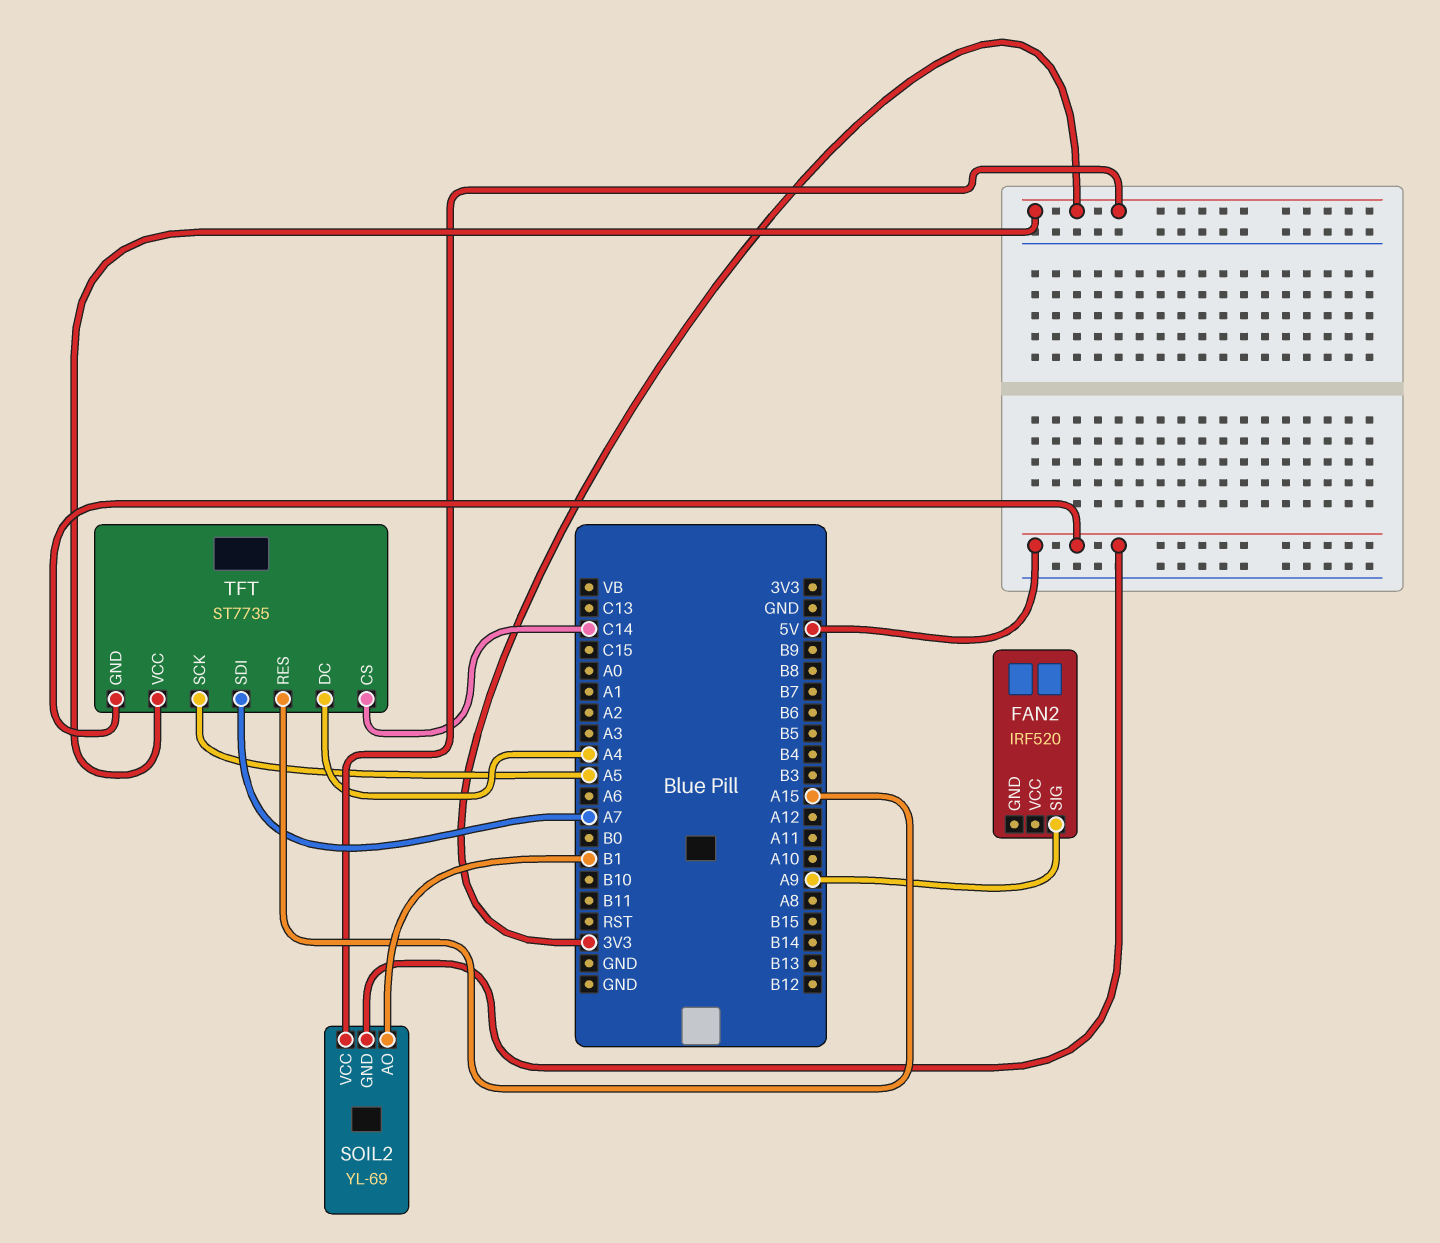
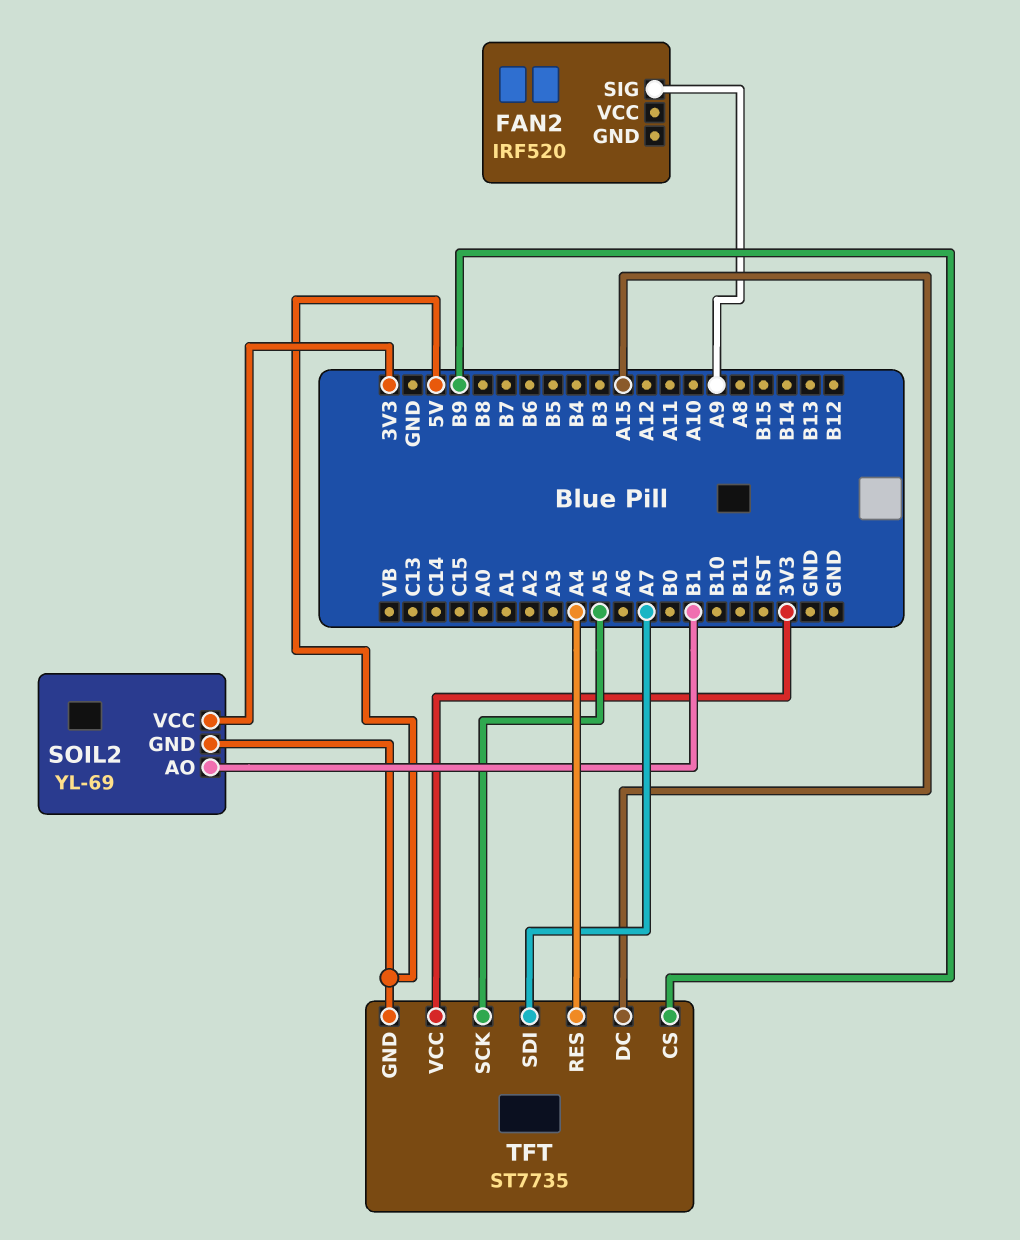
TFT pin CS: C14 -> B9
TFT pin DC: A4 -> A15
TFT pin RES: A15 -> A4

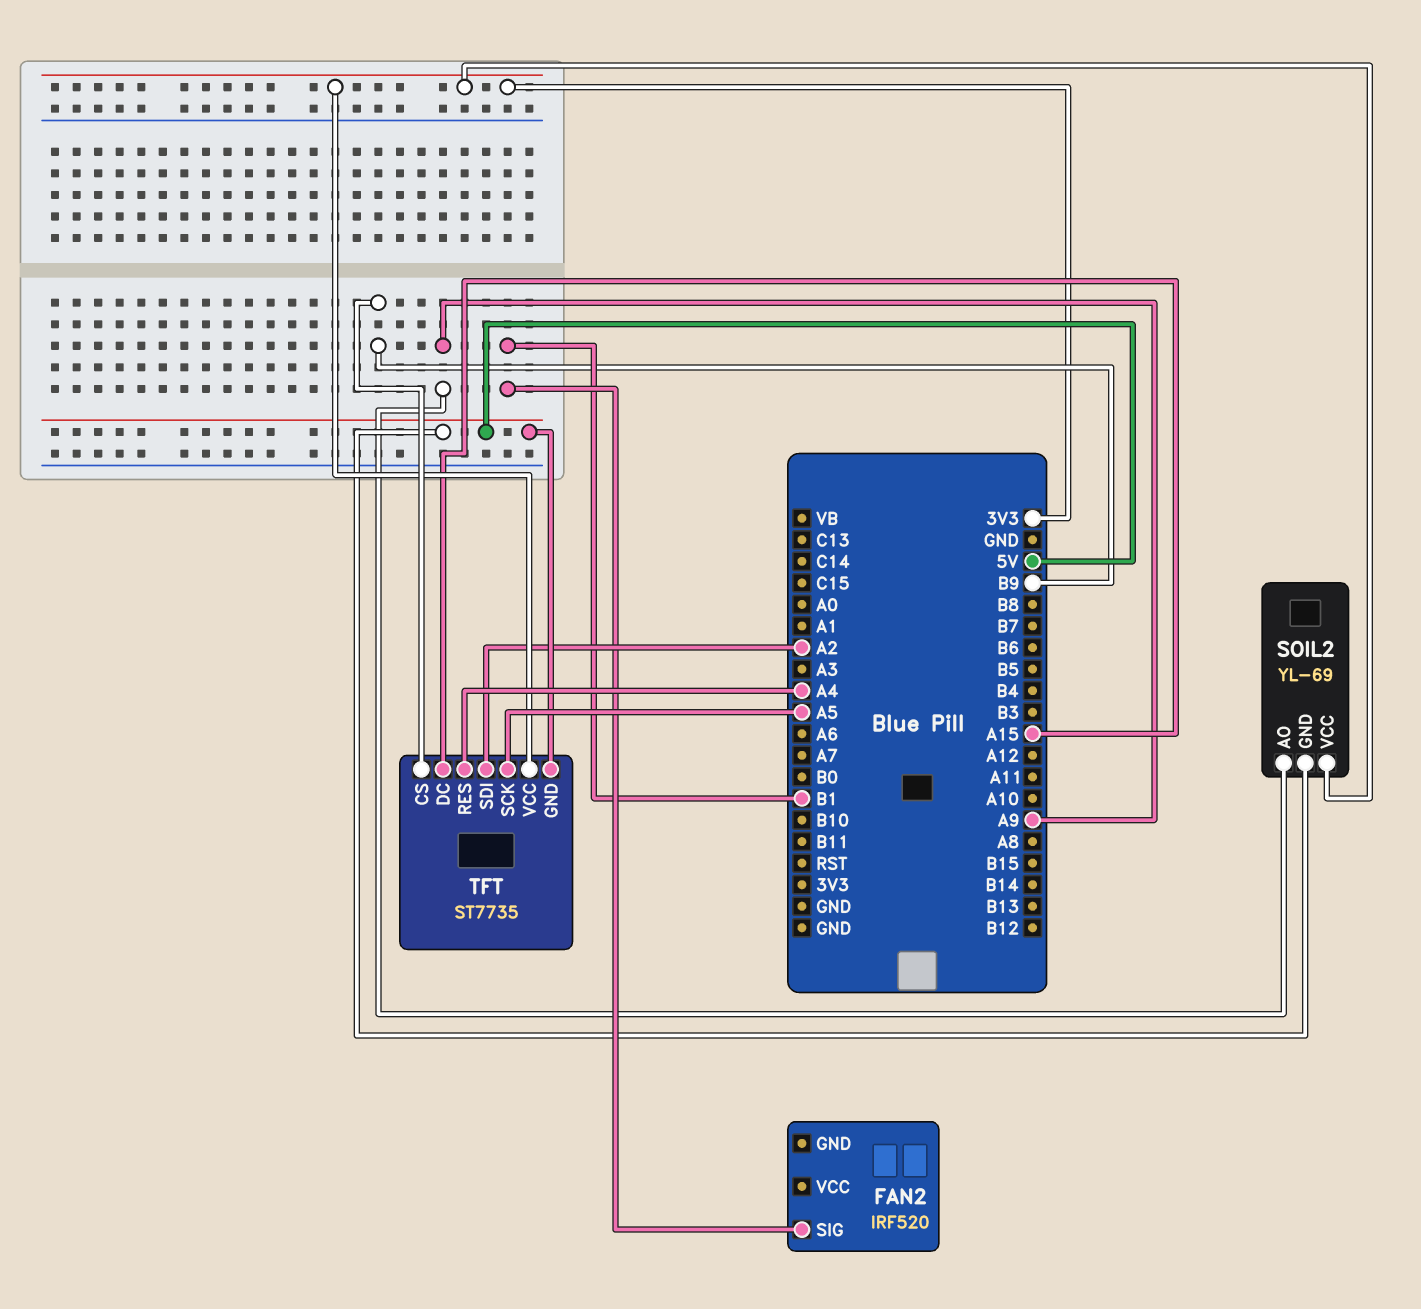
FAN2 pin SIG: A9 -> B1
SOIL2 pin AO: B1 -> A9
TFT pin SDI: A7 -> A2

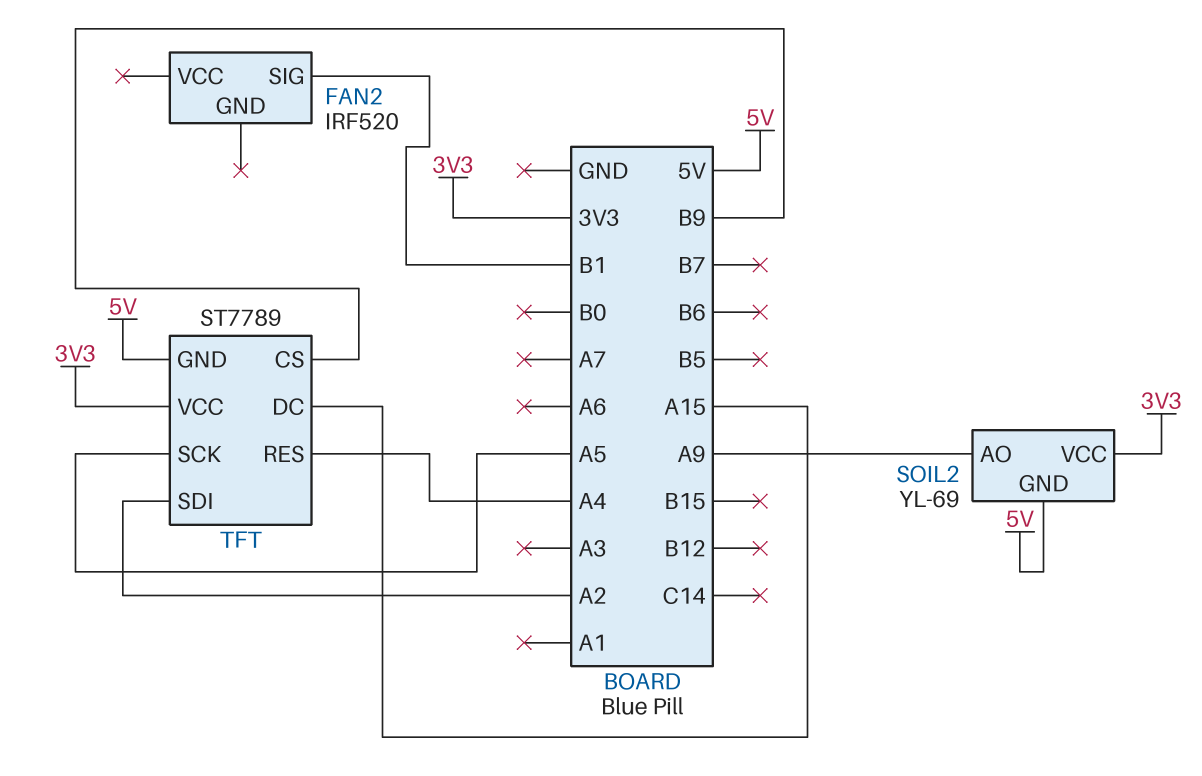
TFT: ST7735 -> ST7789

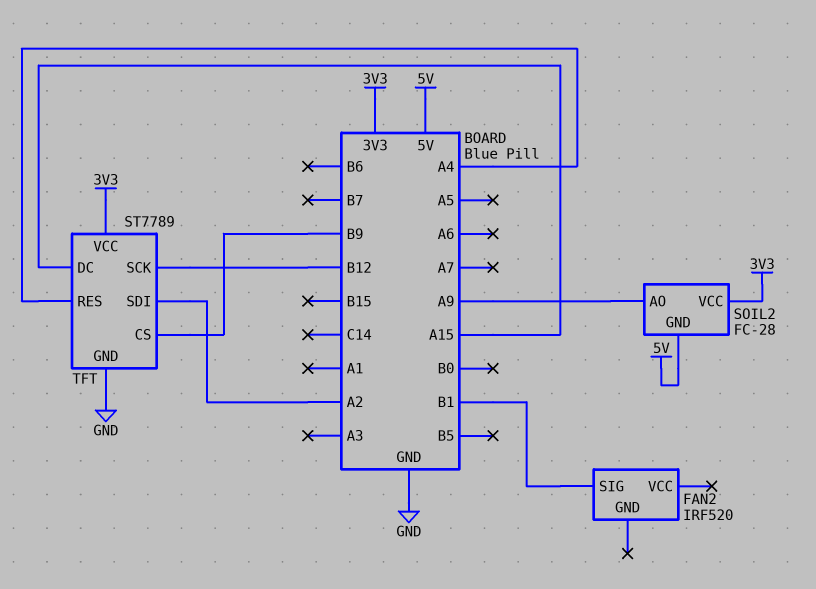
SOIL2: YL-69 -> FC-28
TFT pin GND: 5V -> GND
TFT pin SCK: A5 -> B12

